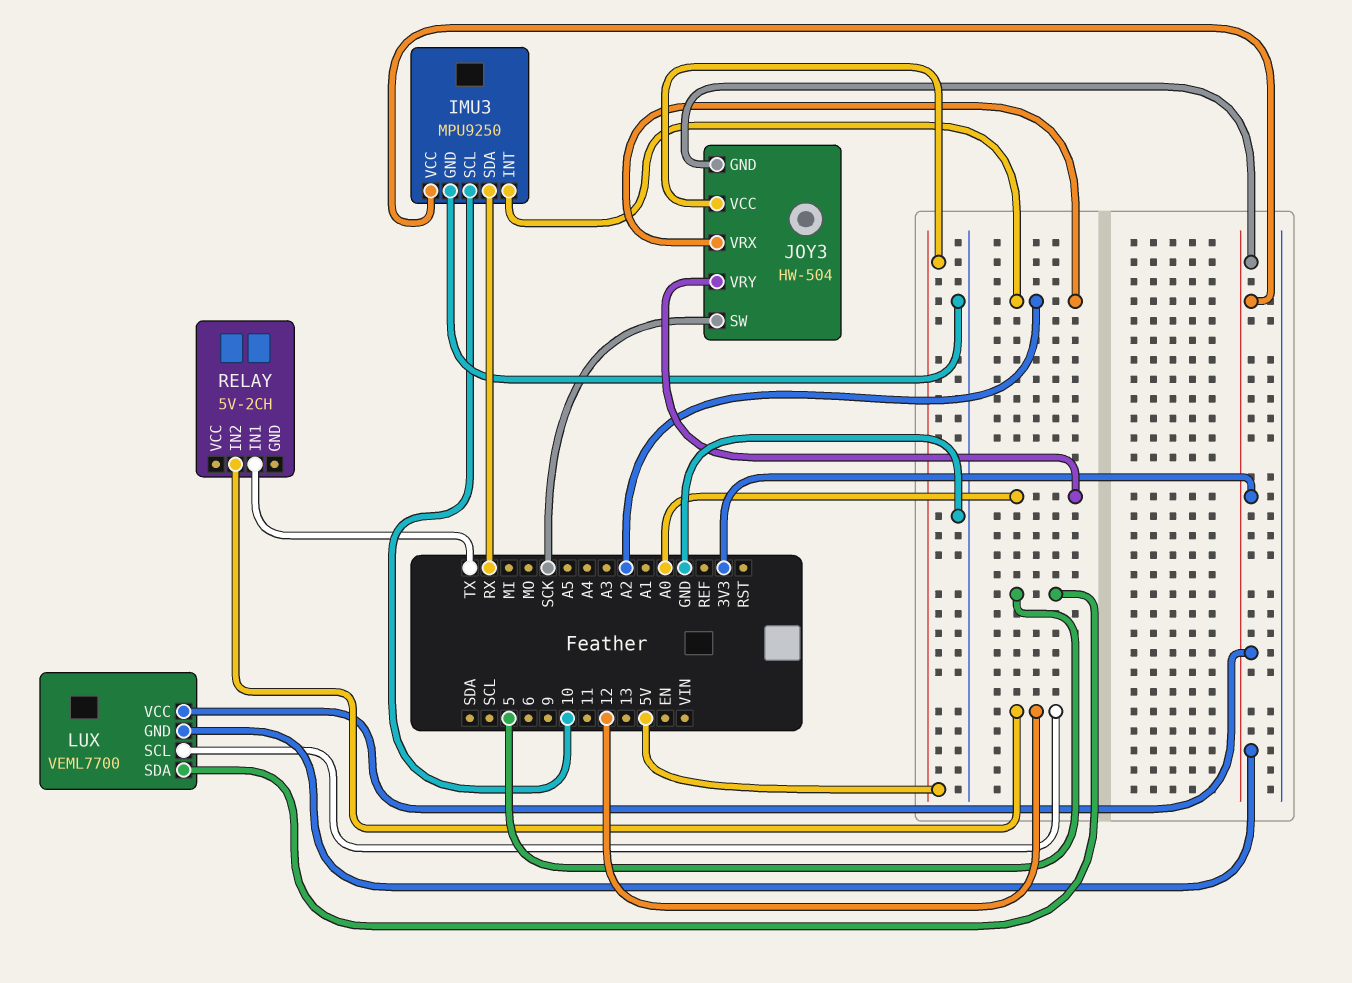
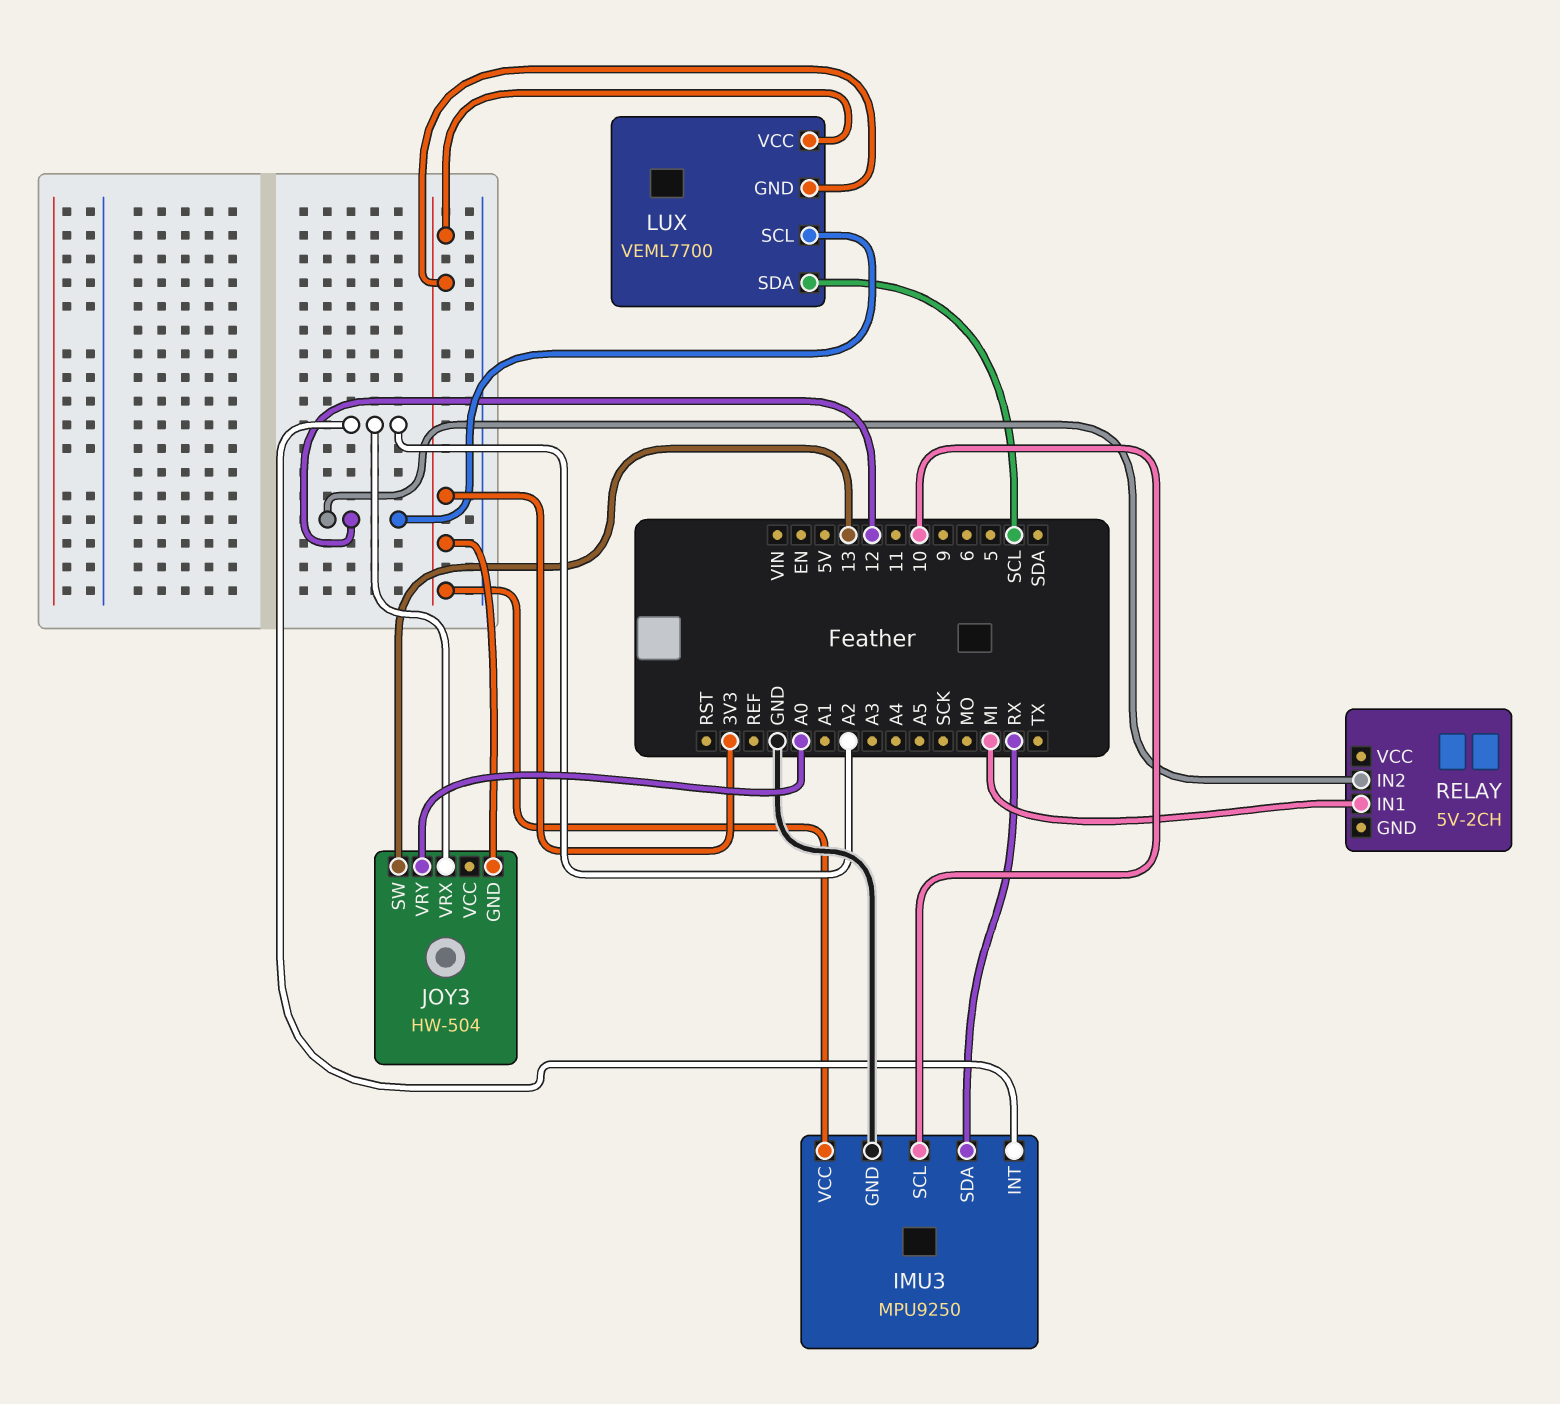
JOY3 pin SW: SCK -> 13
JOY3 pin VCC: 5V -> none
LUX pin SDA: 5 -> SCL
RELAY pin IN1: TX -> MI

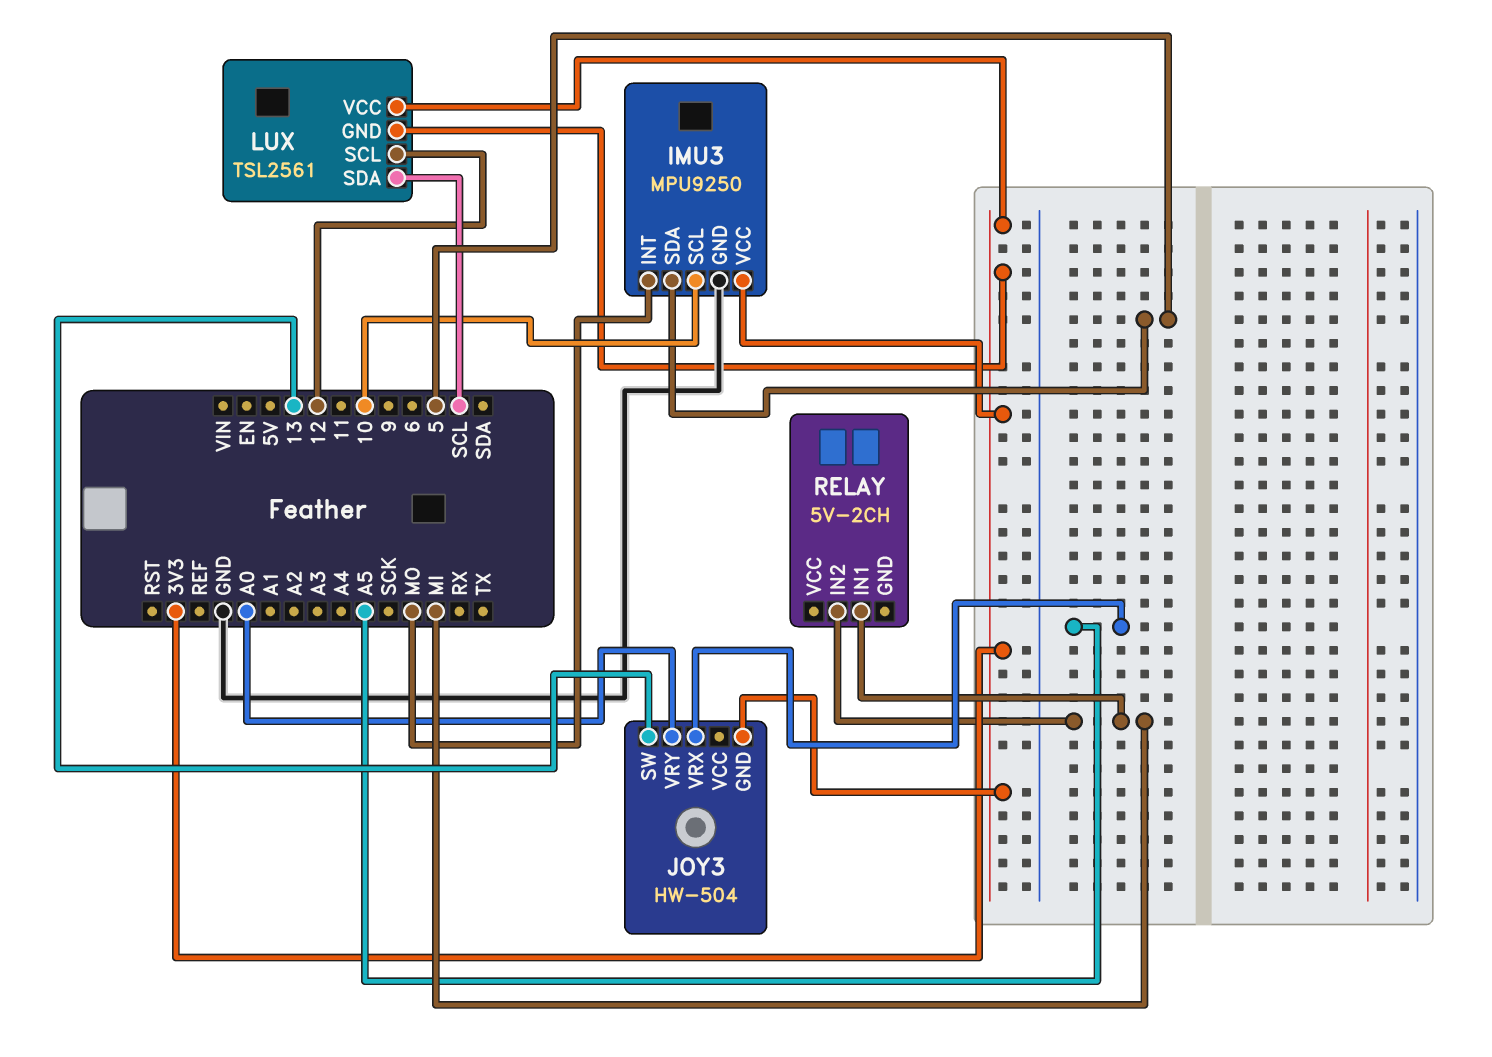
IMU3 pin INT: A2 -> MO
IMU3 pin SDA: RX -> 5
JOY3 pin VRX: A2 -> A5
LUX: VEML7700 -> TSL2561
RELAY pin IN2: 12 -> MI

